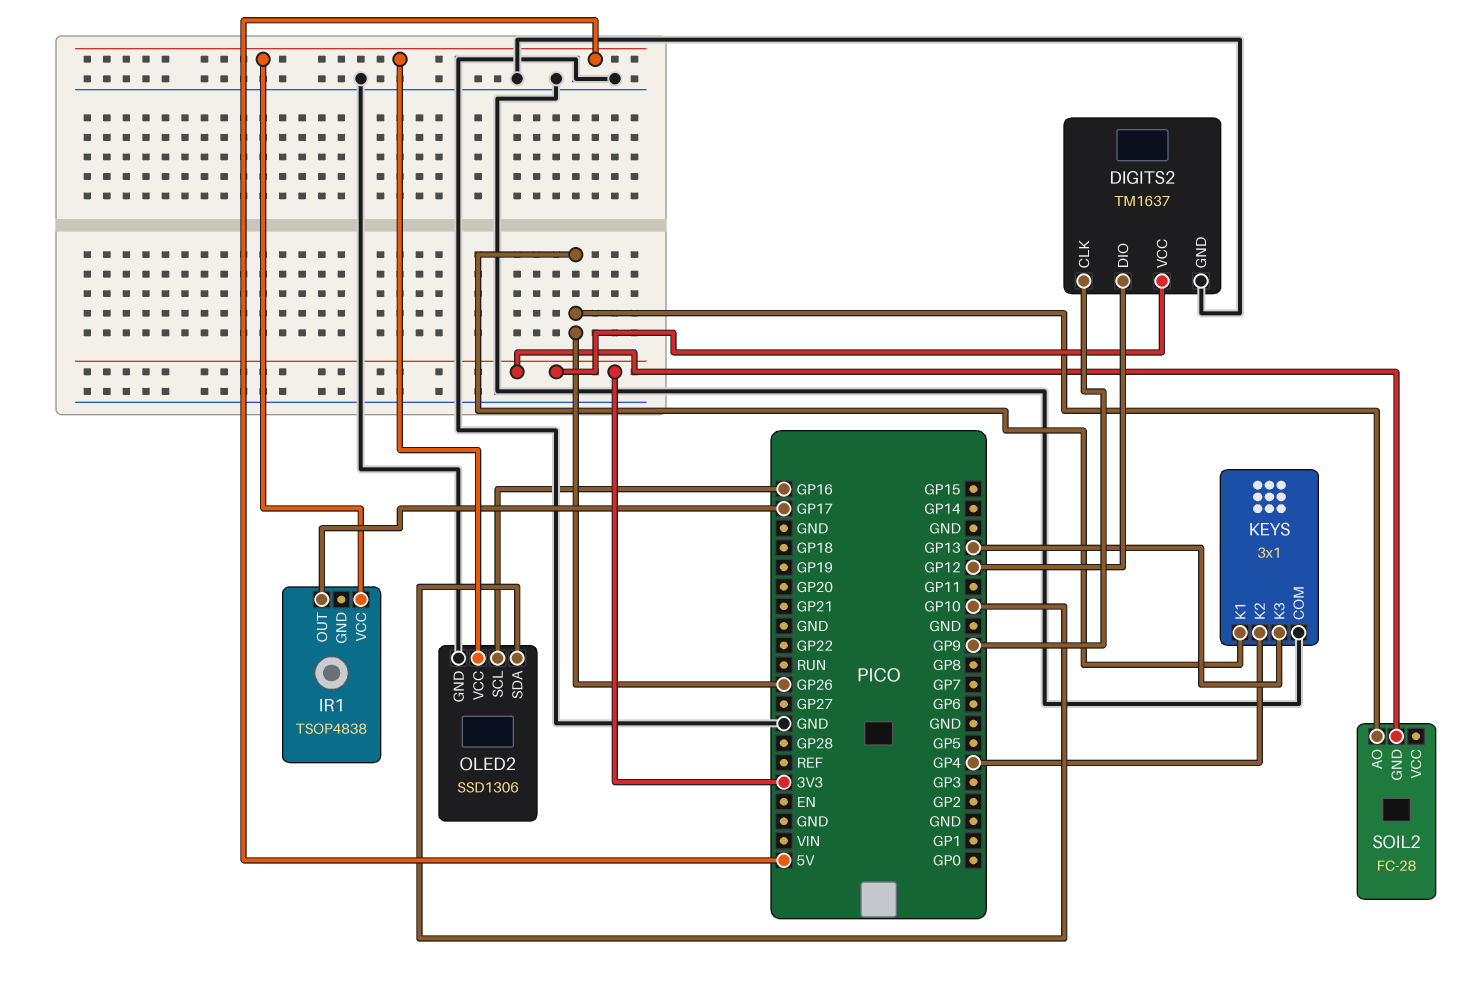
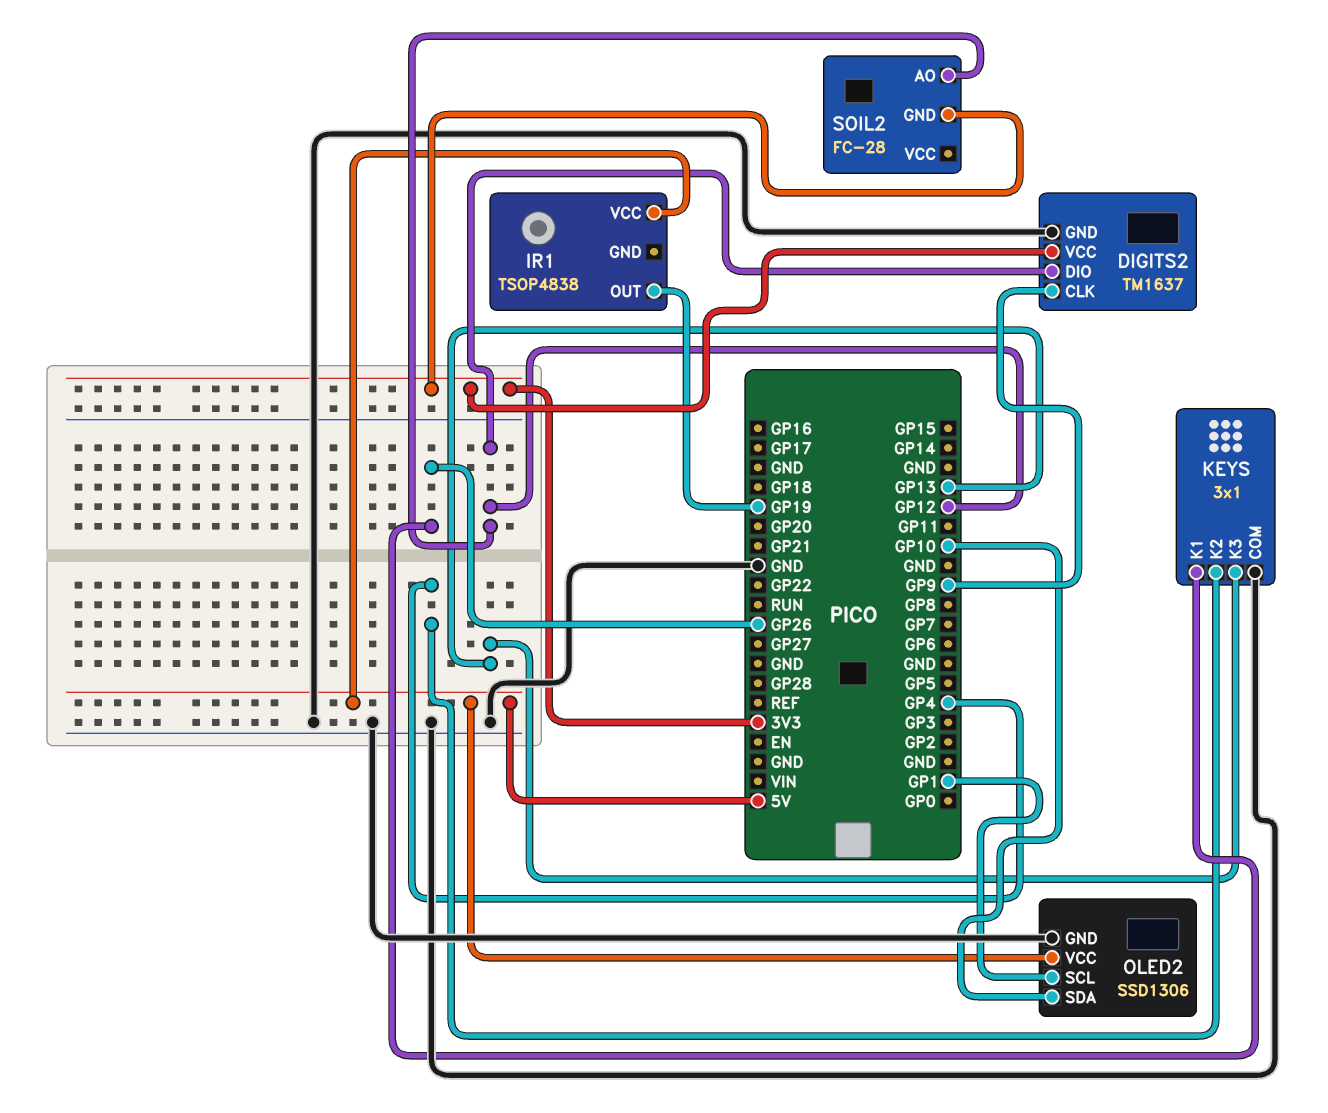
IR1 pin OUT: GP17 -> GP19
OLED2 pin SCL: GP16 -> GP1
SOIL2 pin AO: GP26 -> GP12

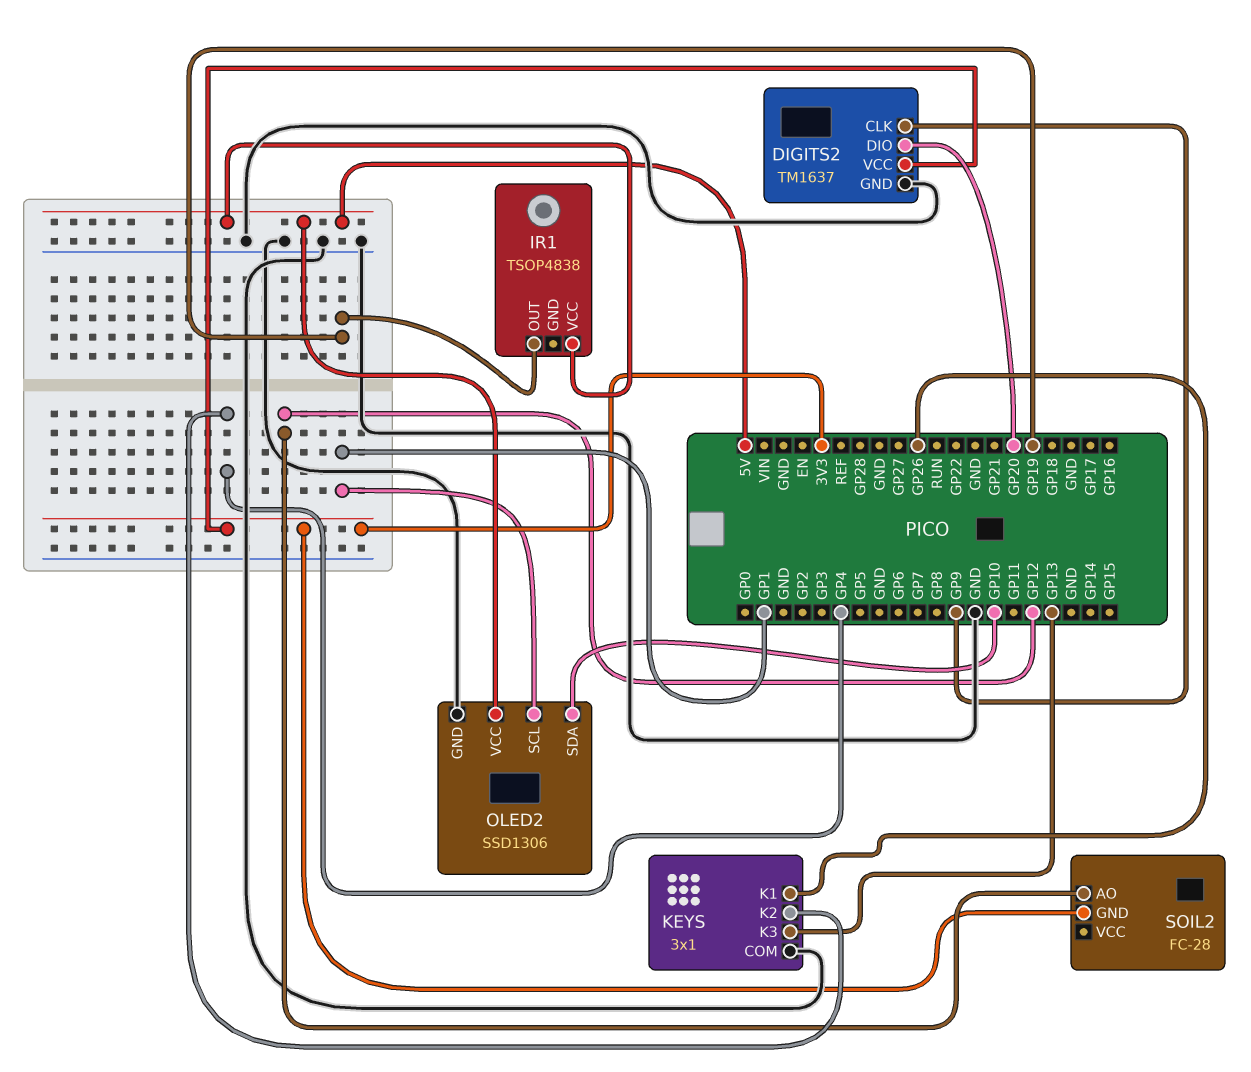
DIGITS2 pin DIO: GP12 -> GP20

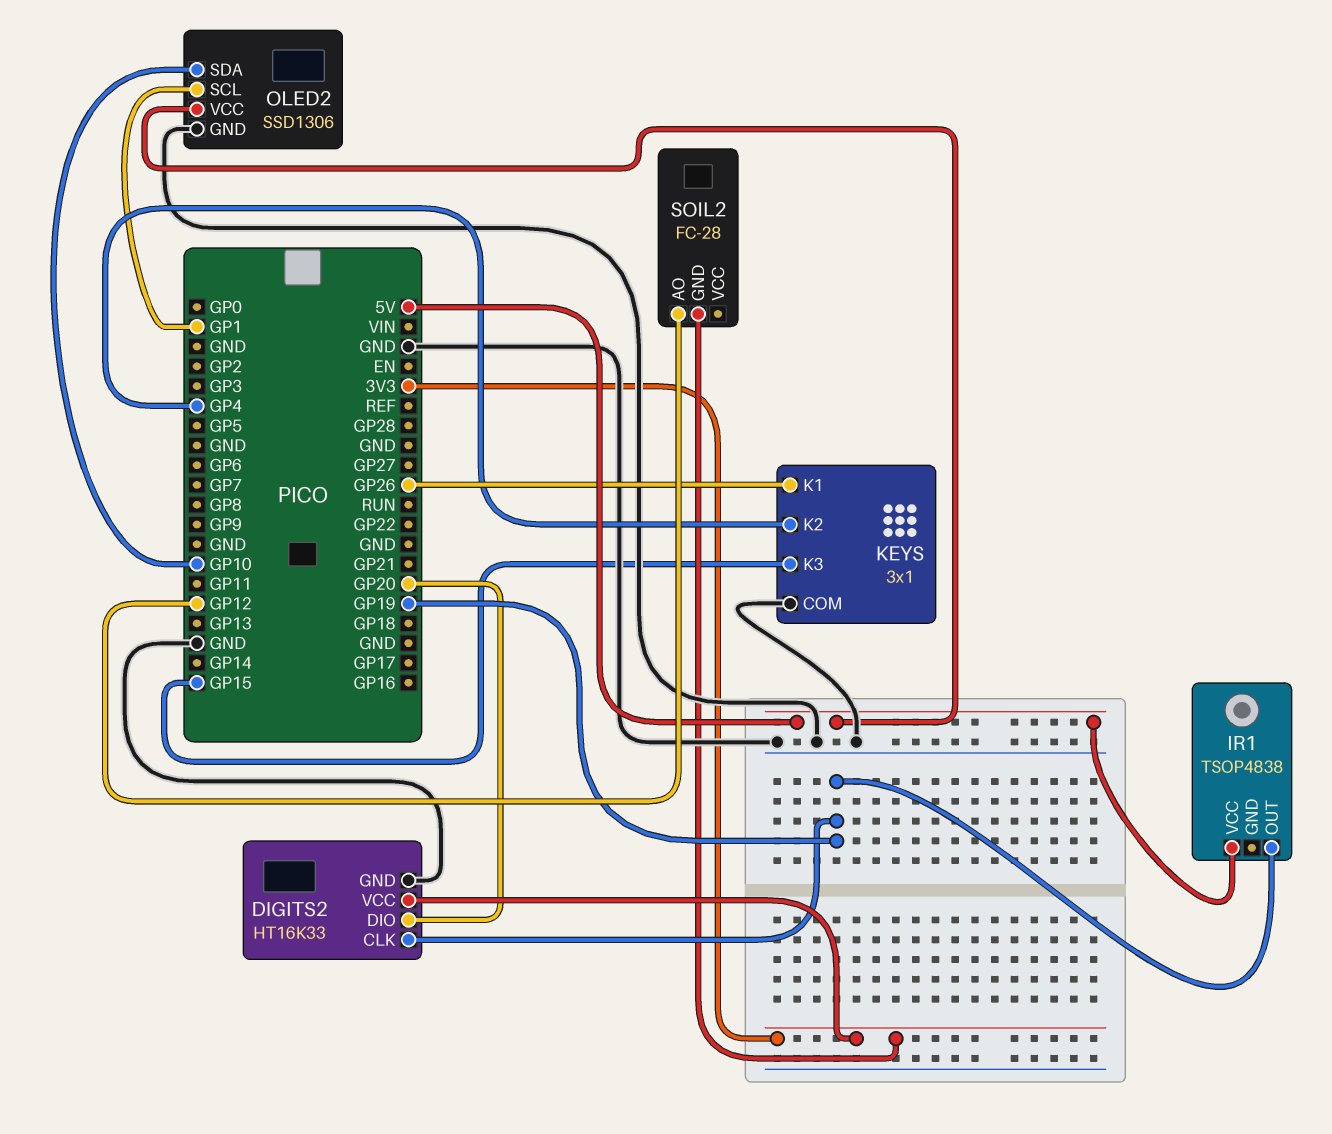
DIGITS2: TM1637 -> HT16K33
DIGITS2 pin CLK: GP9 -> GP19
KEYS pin K3: GP13 -> GP15

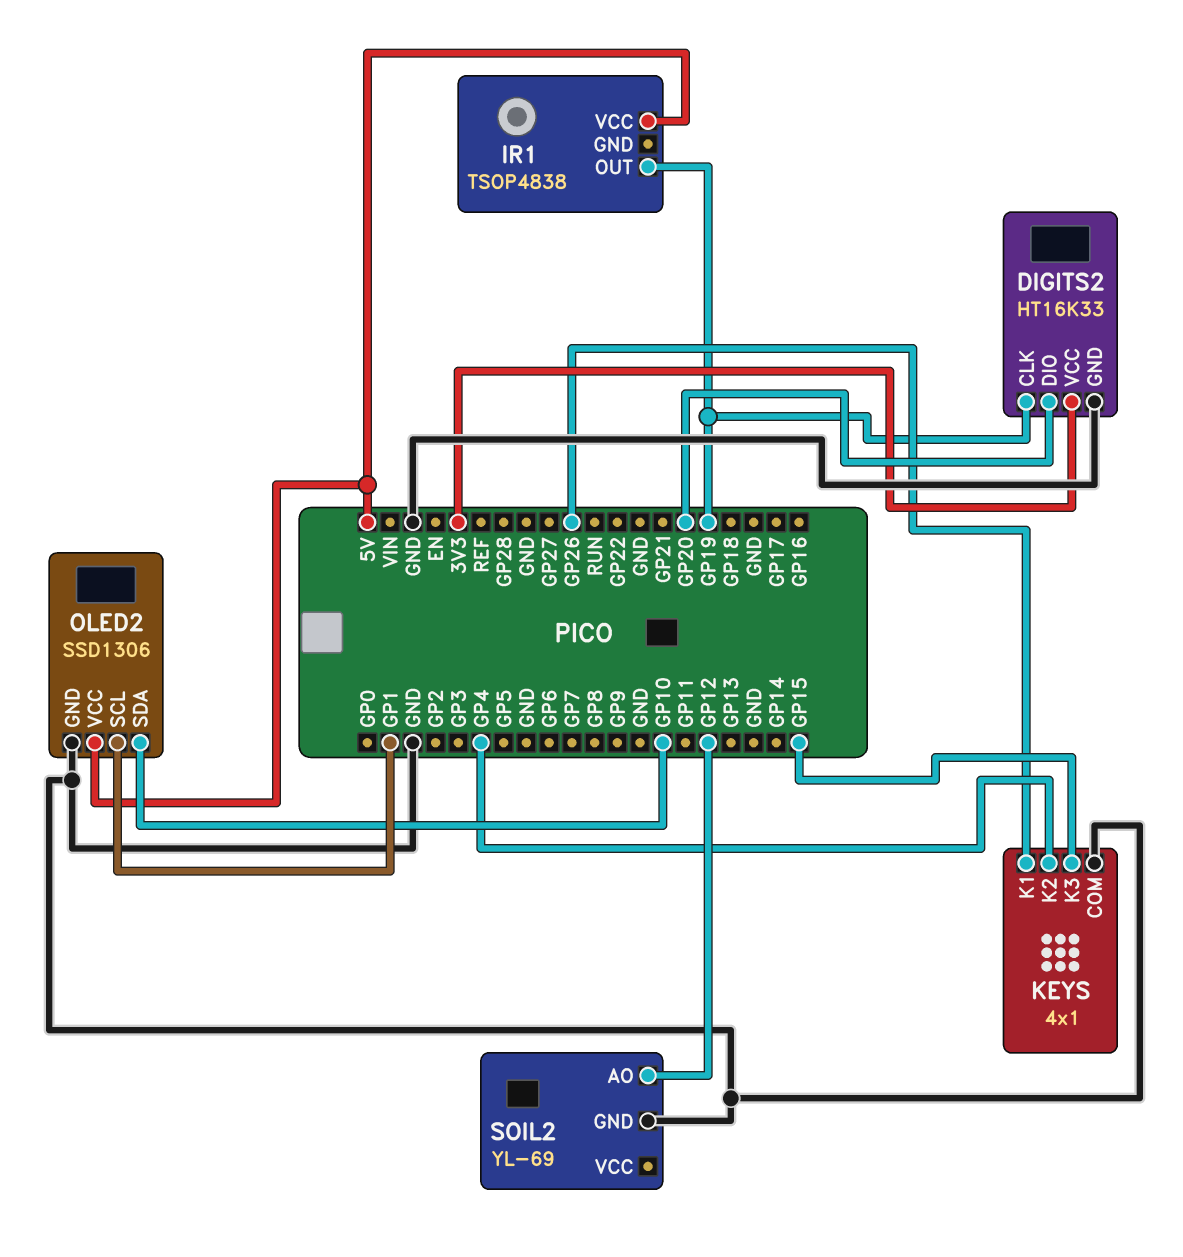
KEYS: 3x1 -> 4x1
SOIL2: FC-28 -> YL-69
SOIL2 pin GND: 3V3 -> GND

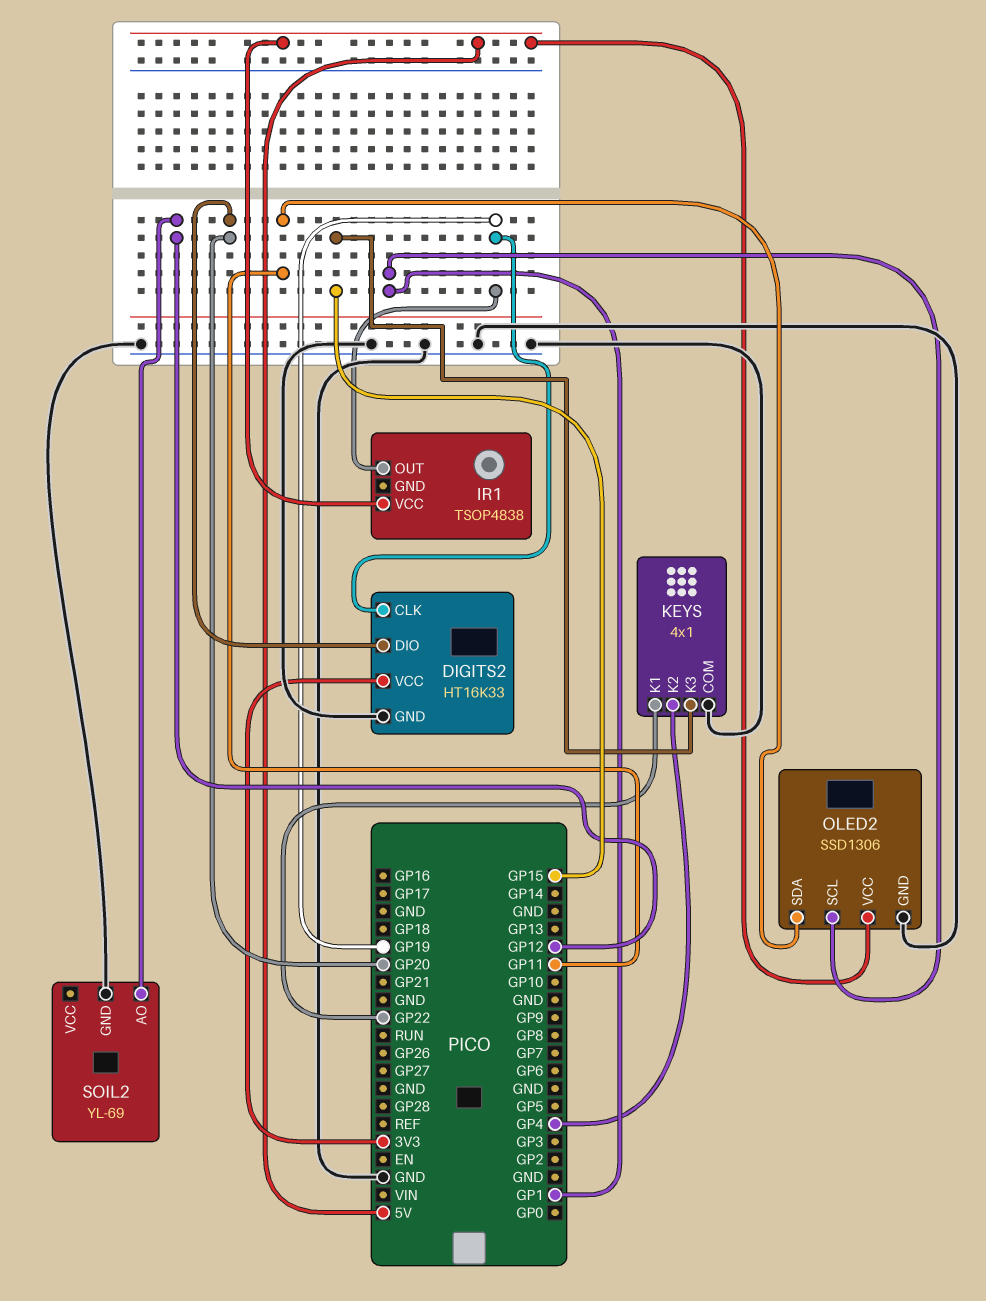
KEYS pin K1: GP26 -> GP22
OLED2 pin SDA: GP10 -> GP11

